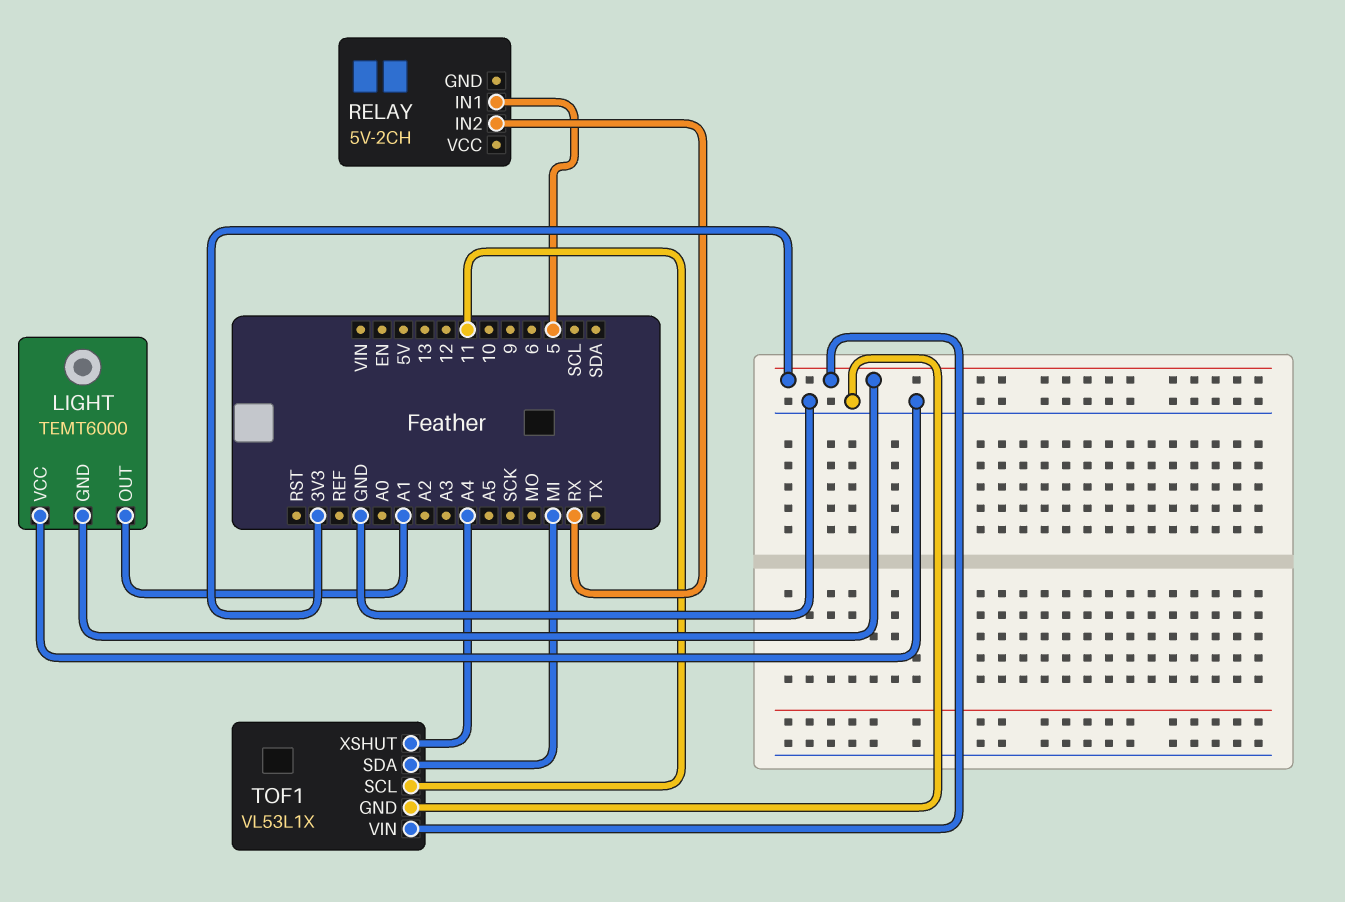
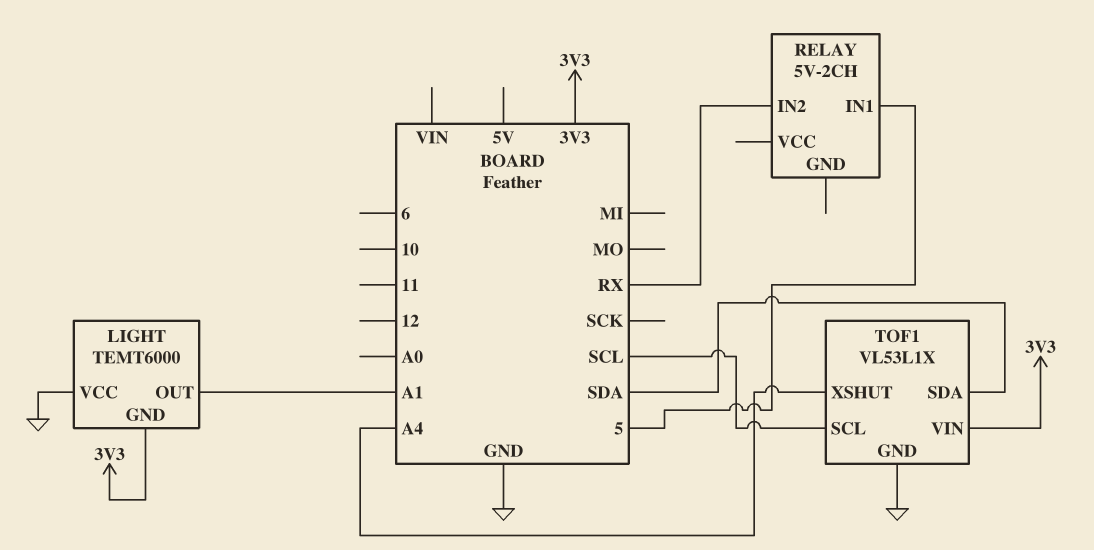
TOF1 pin SCL: 11 -> SCL
TOF1 pin SDA: MI -> SDA

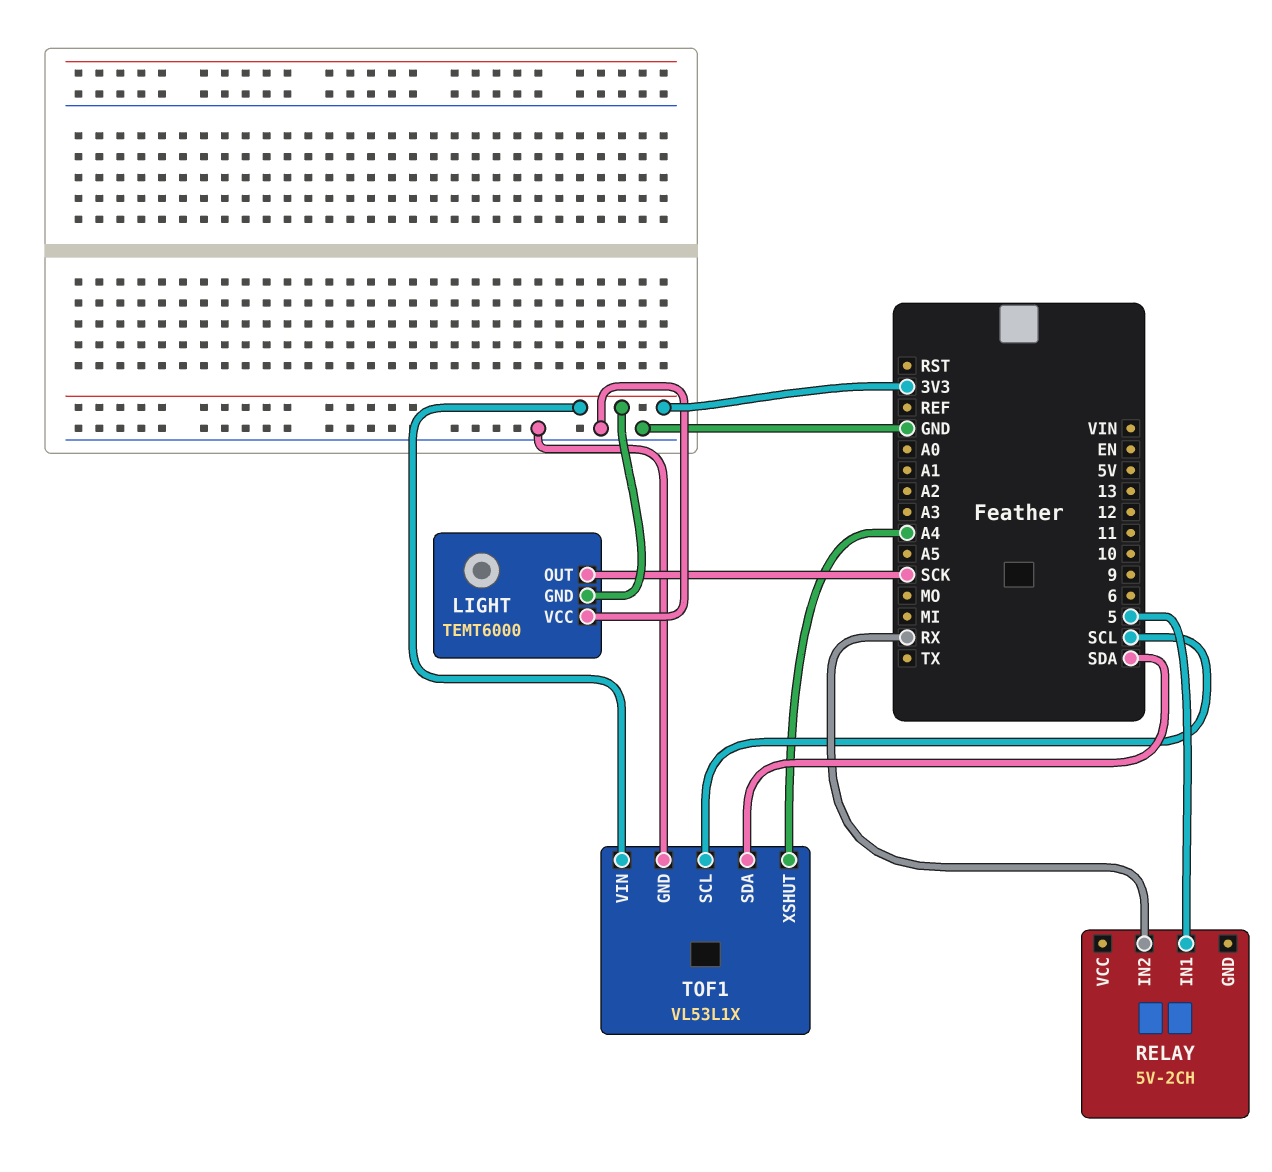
LIGHT pin OUT: A1 -> SCK

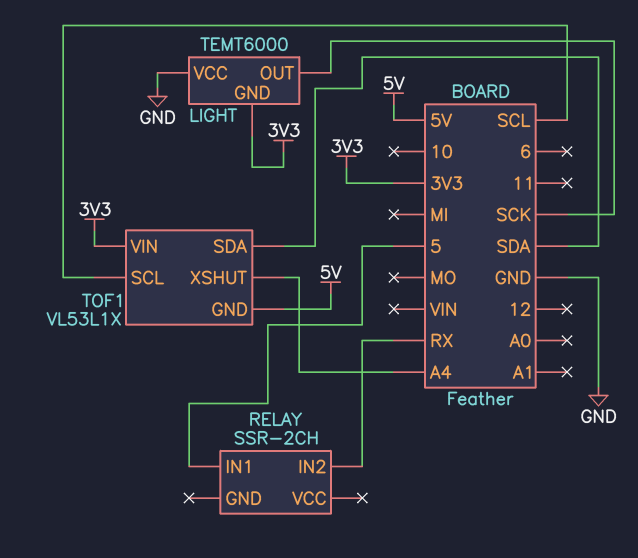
RELAY: 5V-2CH -> SSR-2CH
TOF1 pin GND: GND -> 5V

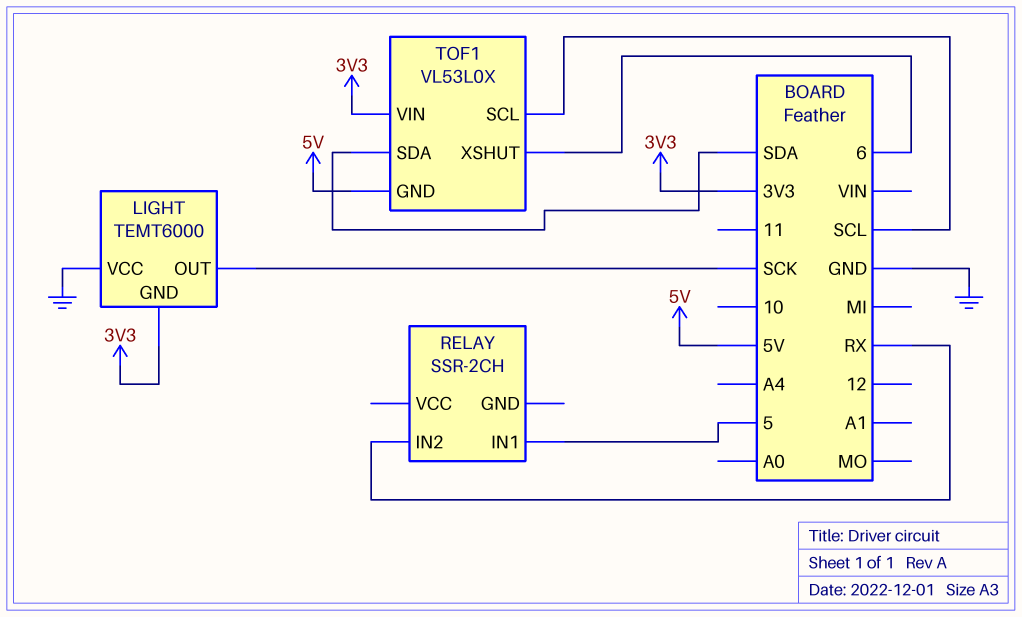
TOF1: VL53L1X -> VL53L0X
TOF1 pin XSHUT: A4 -> 6

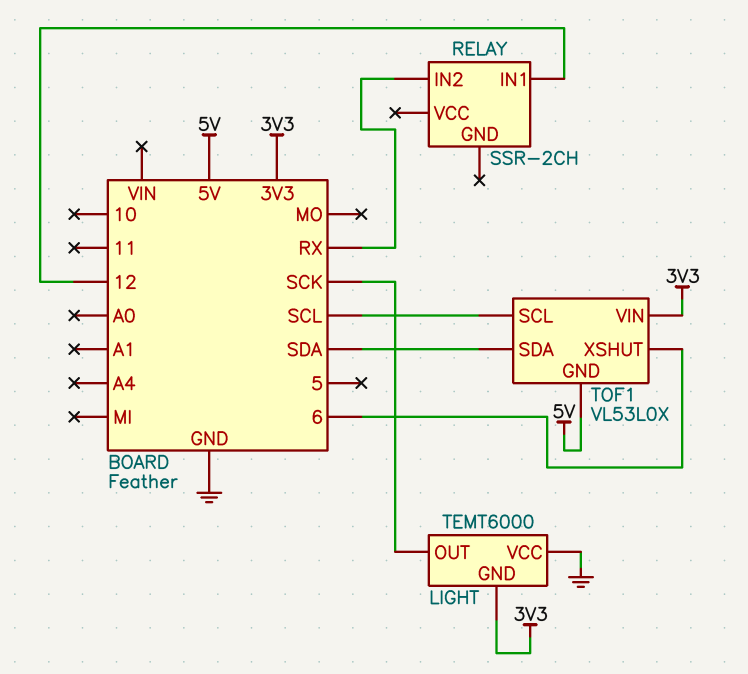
RELAY pin IN1: 5 -> 12

